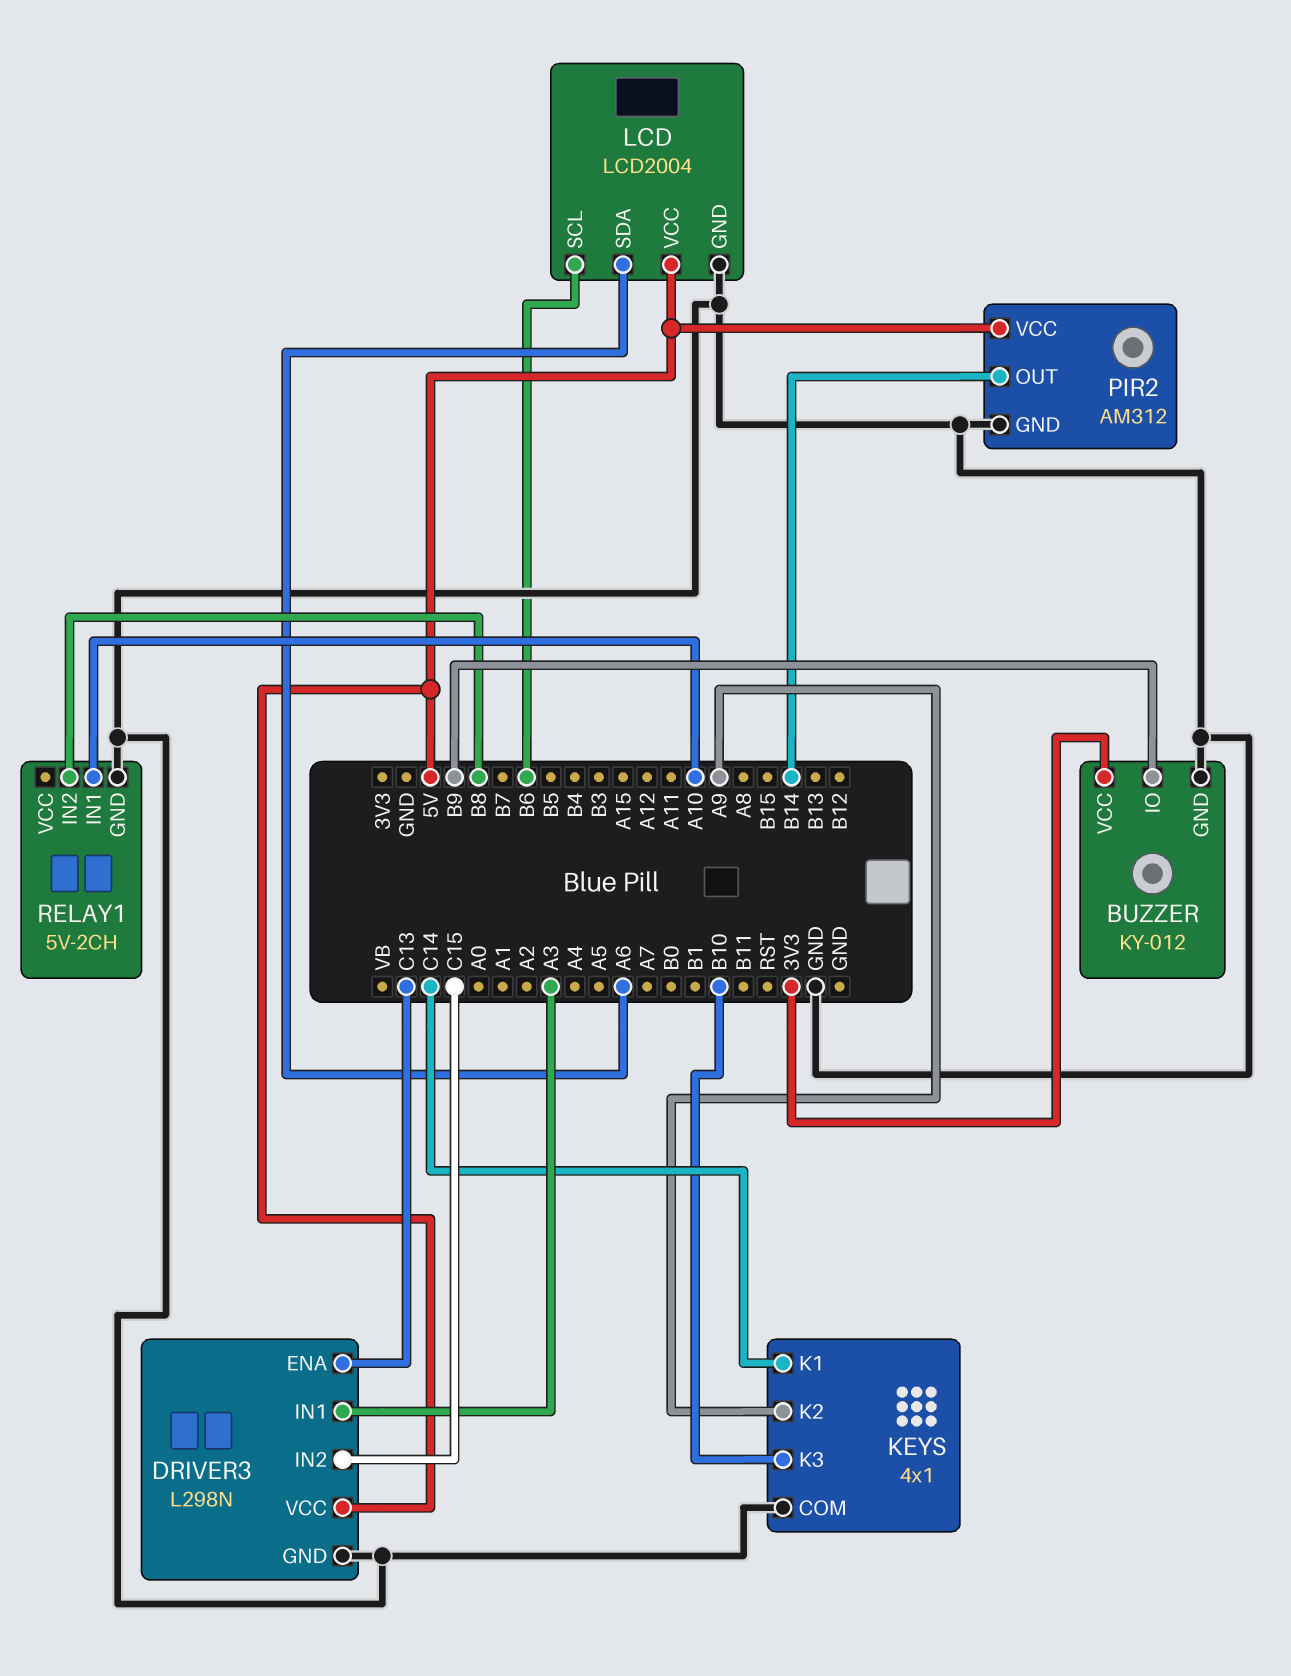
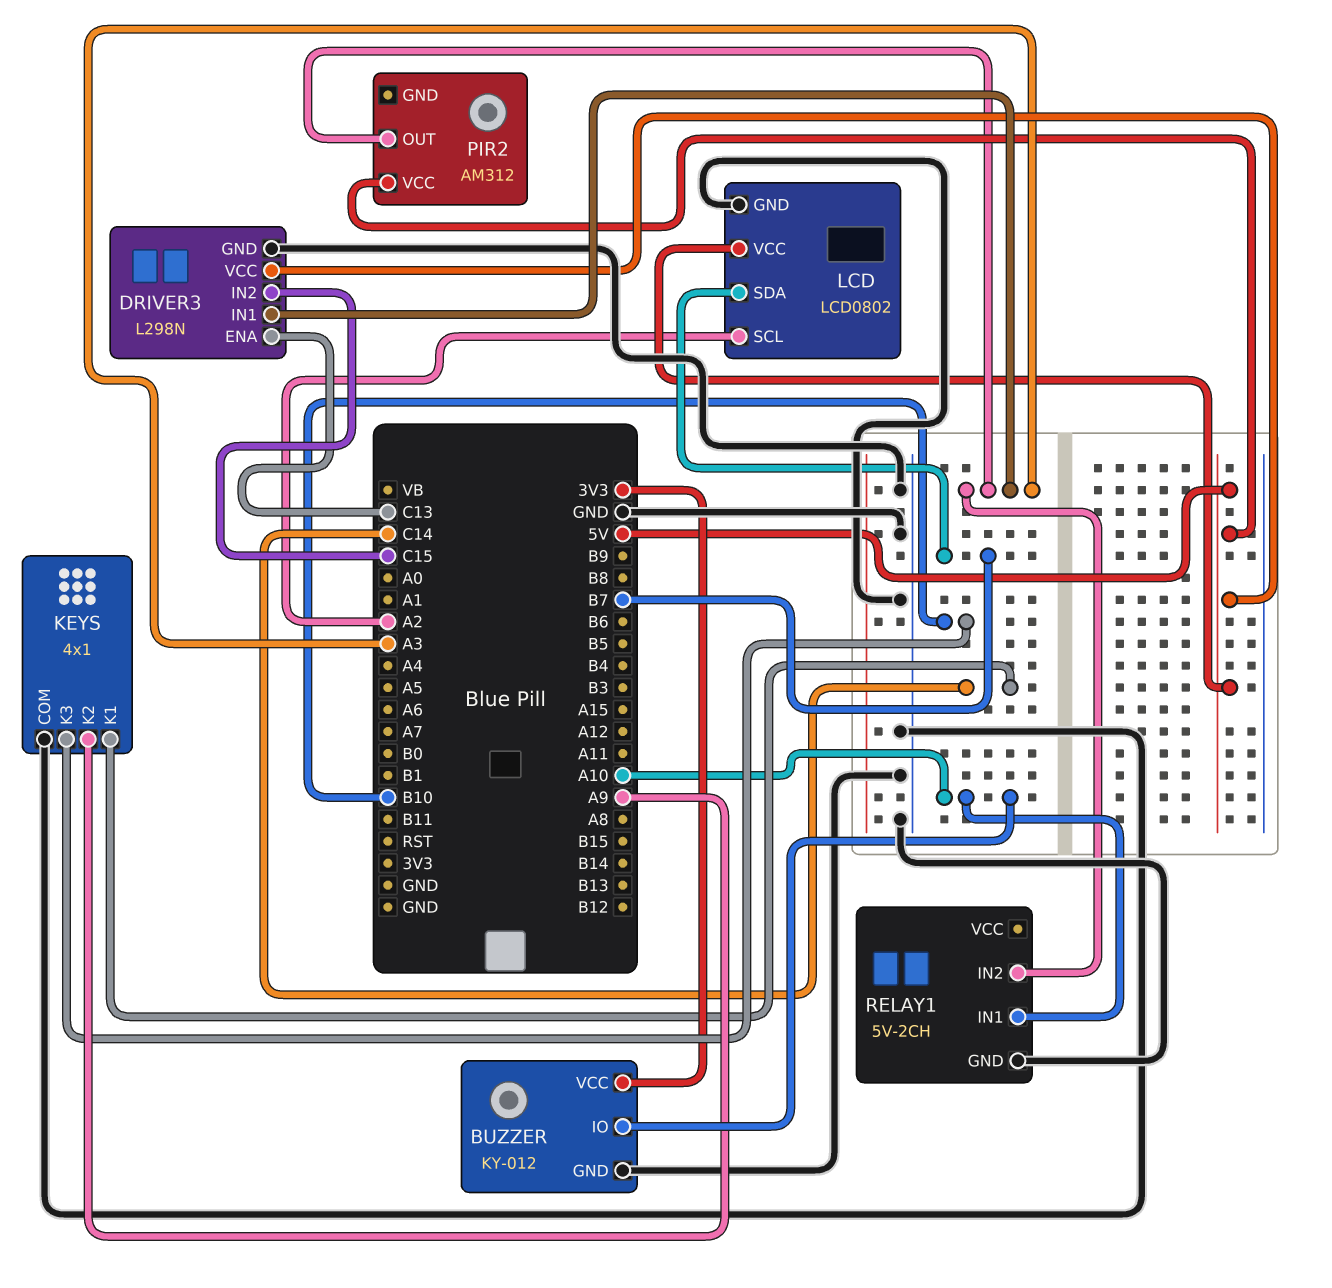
BUZZER pin IO: B9 -> A10
LCD: LCD2004 -> LCD0802
LCD pin SCL: B6 -> A2
LCD pin SDA: A6 -> B7
PIR2 pin GND: GND -> none
PIR2 pin OUT: B14 -> A3
RELAY1 pin IN2: B8 -> A3

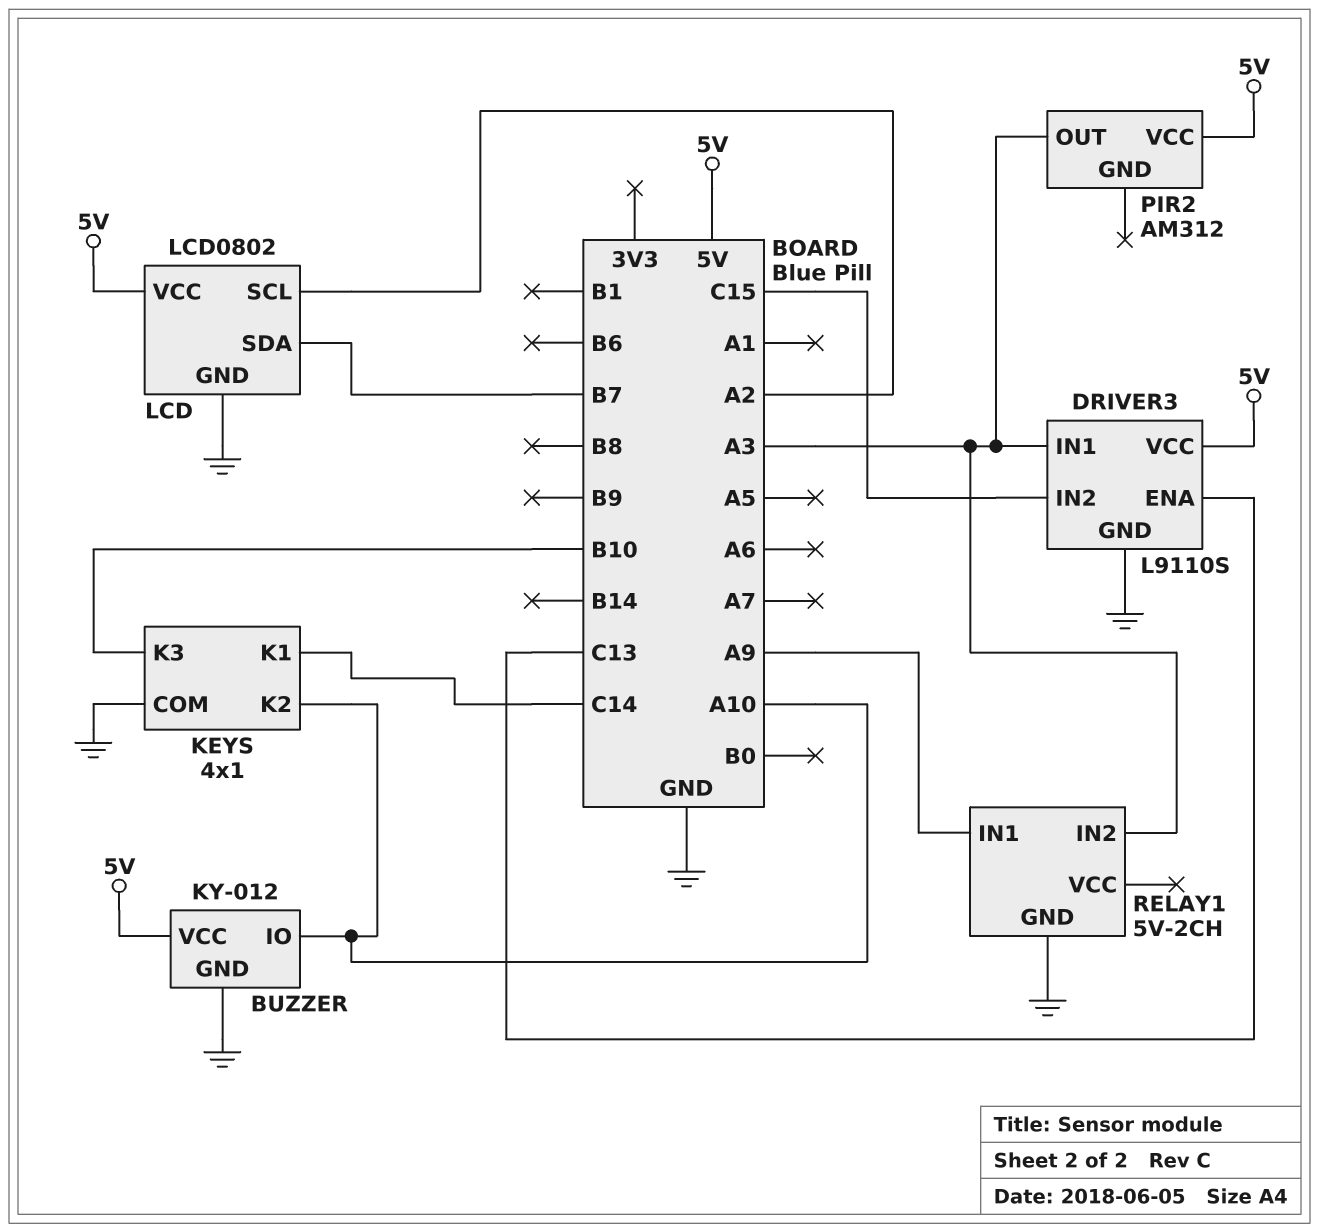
BUZZER pin VCC: 3V3 -> 5V
DRIVER3: L298N -> L9110S
KEYS pin K2: A9 -> A10
RELAY1 pin IN1: A10 -> A9

